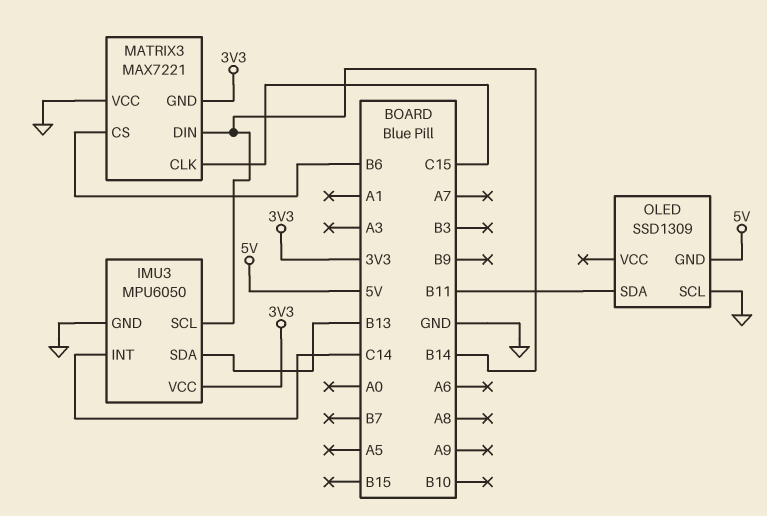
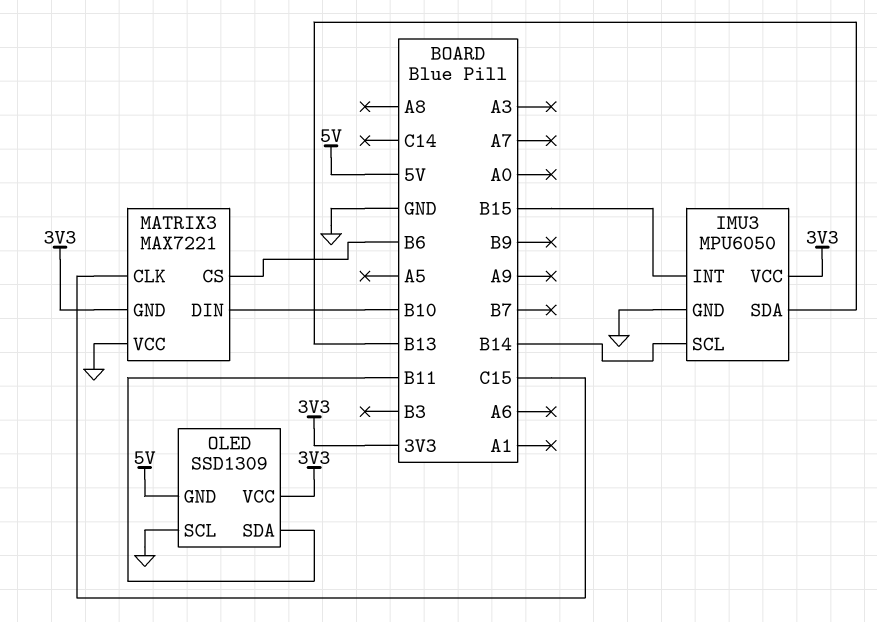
IMU3 pin INT: C14 -> B15
MATRIX3 pin DIN: B14 -> B10
OLED pin VCC: none -> 3V3

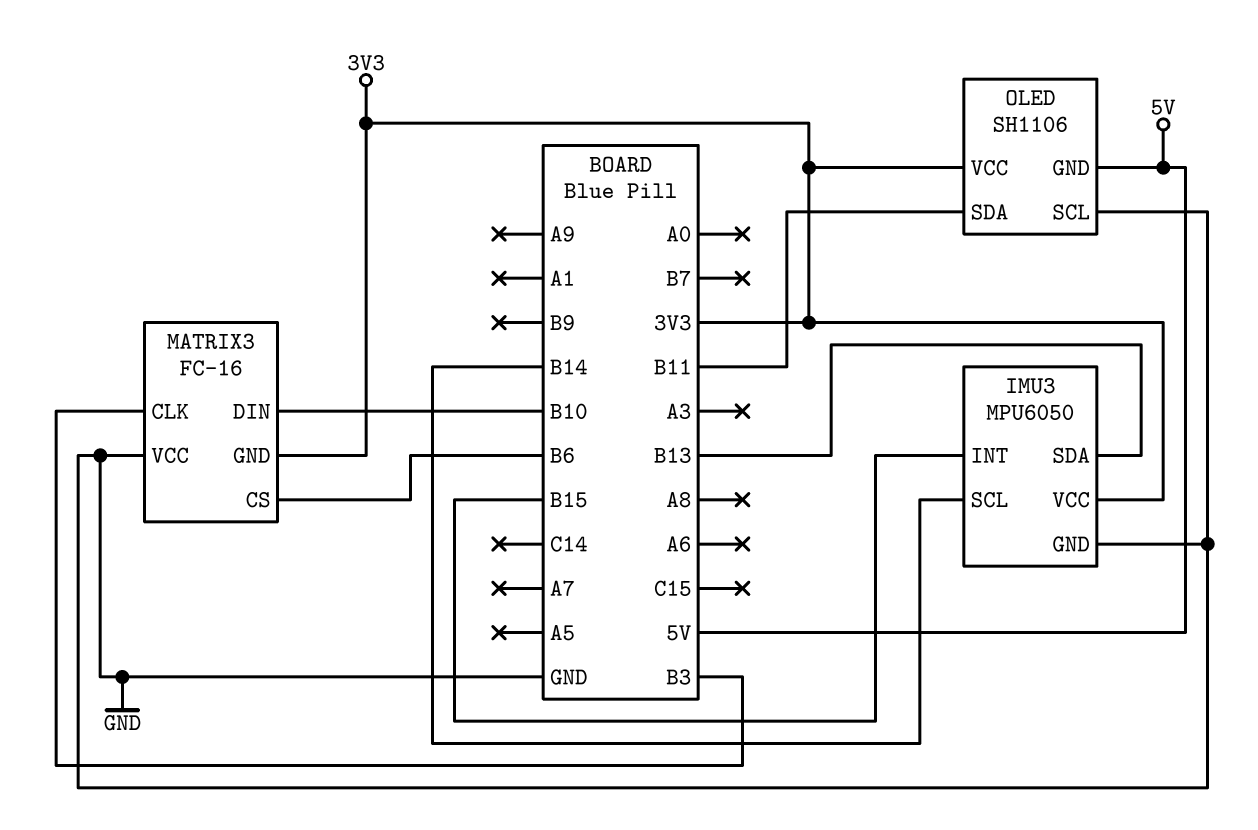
MATRIX3: MAX7221 -> FC-16
MATRIX3 pin CLK: C15 -> B3
OLED: SSD1309 -> SH1106

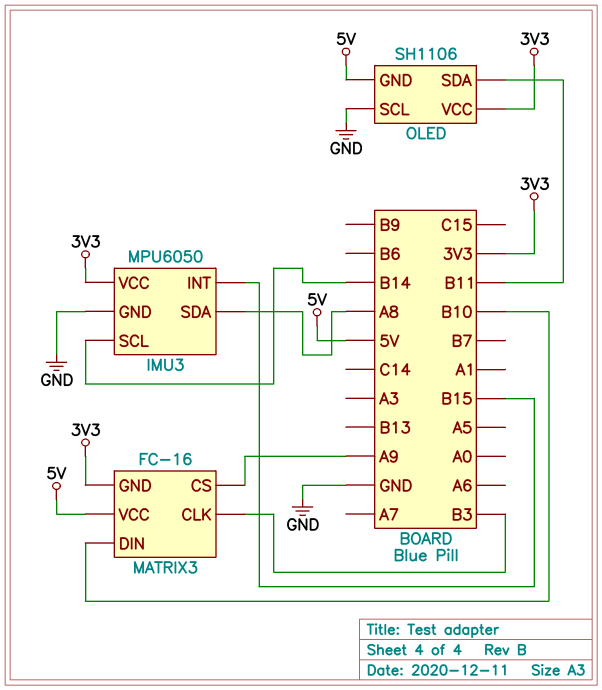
IMU3 pin SDA: B13 -> A8
MATRIX3 pin CS: B6 -> A9
MATRIX3 pin VCC: GND -> 5V

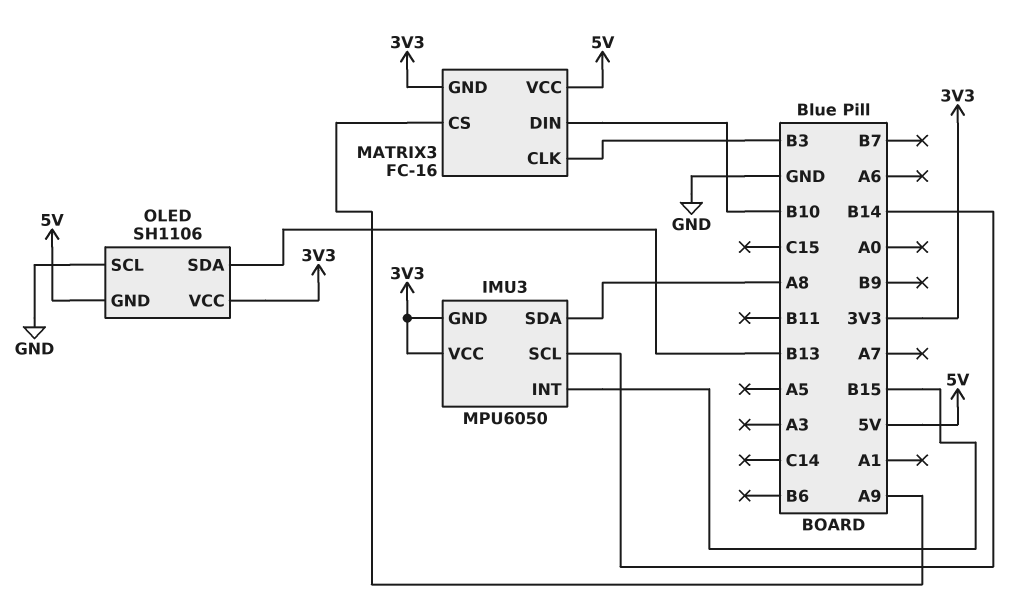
IMU3 pin GND: GND -> 3V3
OLED pin SDA: B11 -> B13

